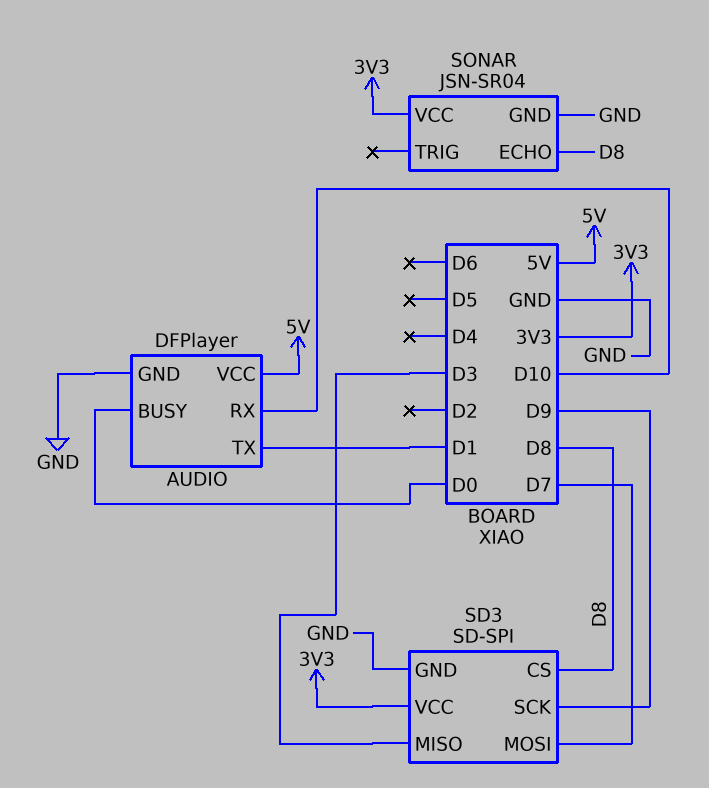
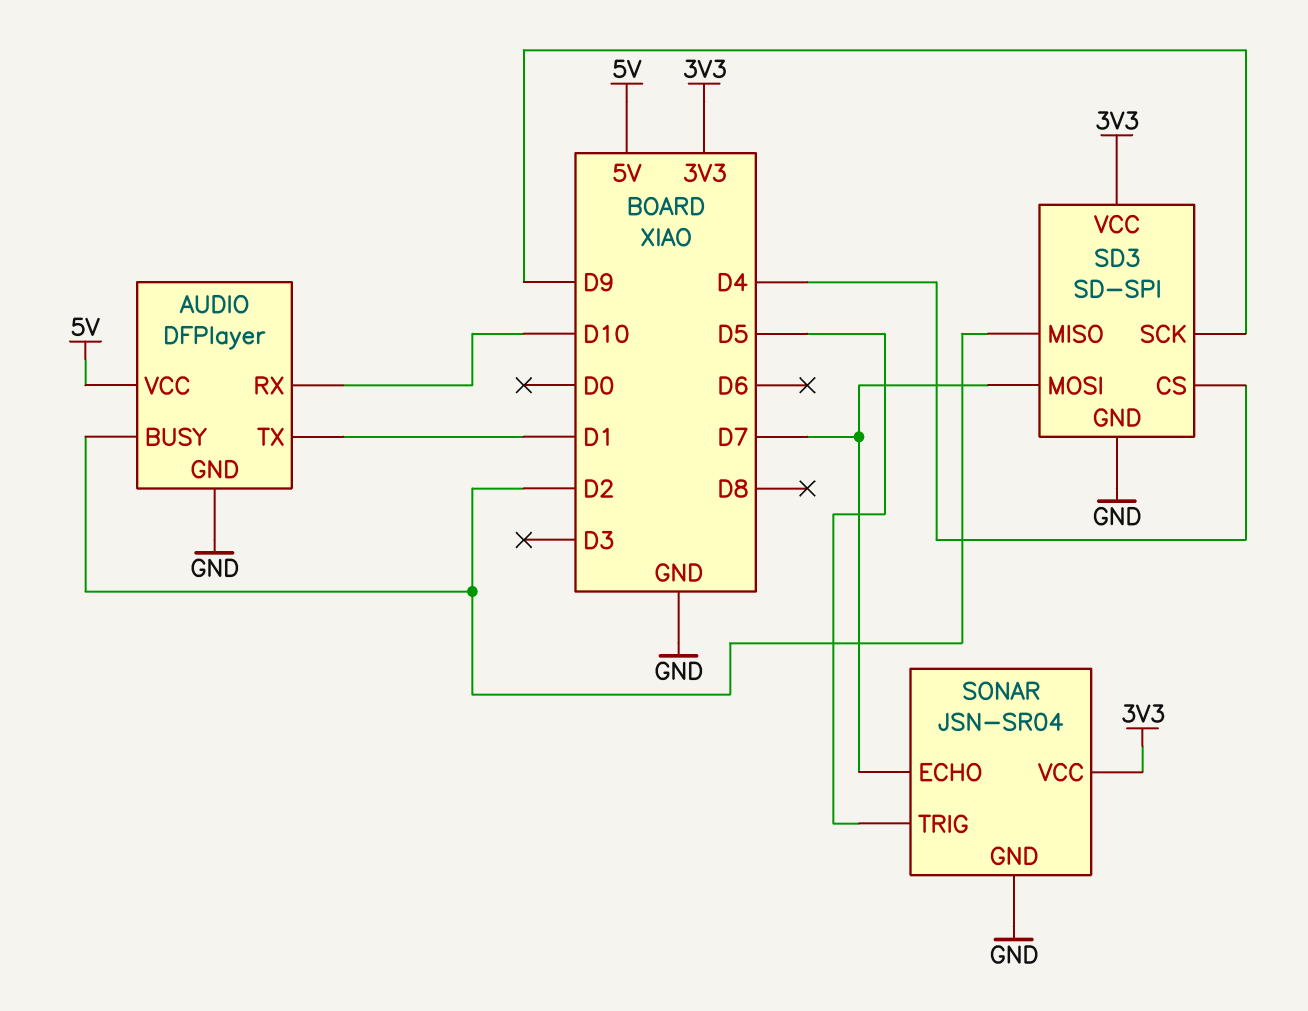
AUDIO pin BUSY: D0 -> D2
SD3 pin CS: D8 -> D4
SD3 pin MISO: D3 -> D2
SONAR pin ECHO: D8 -> D7
SONAR pin TRIG: none -> D5

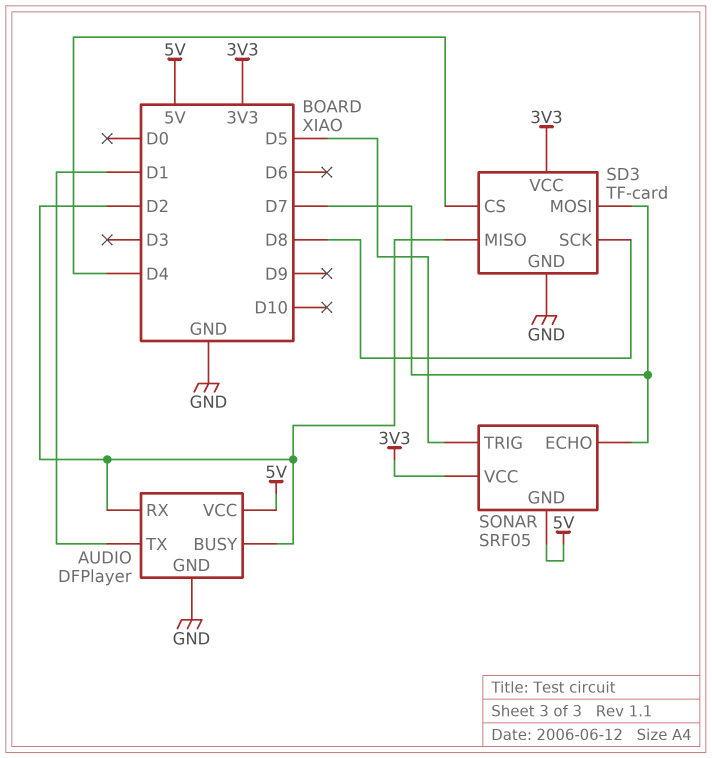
AUDIO pin RX: D10 -> D2
SD3: SD-SPI -> TF-card
SD3 pin SCK: D9 -> D8
SONAR: JSN-SR04 -> SRF05
SONAR pin GND: GND -> 5V

